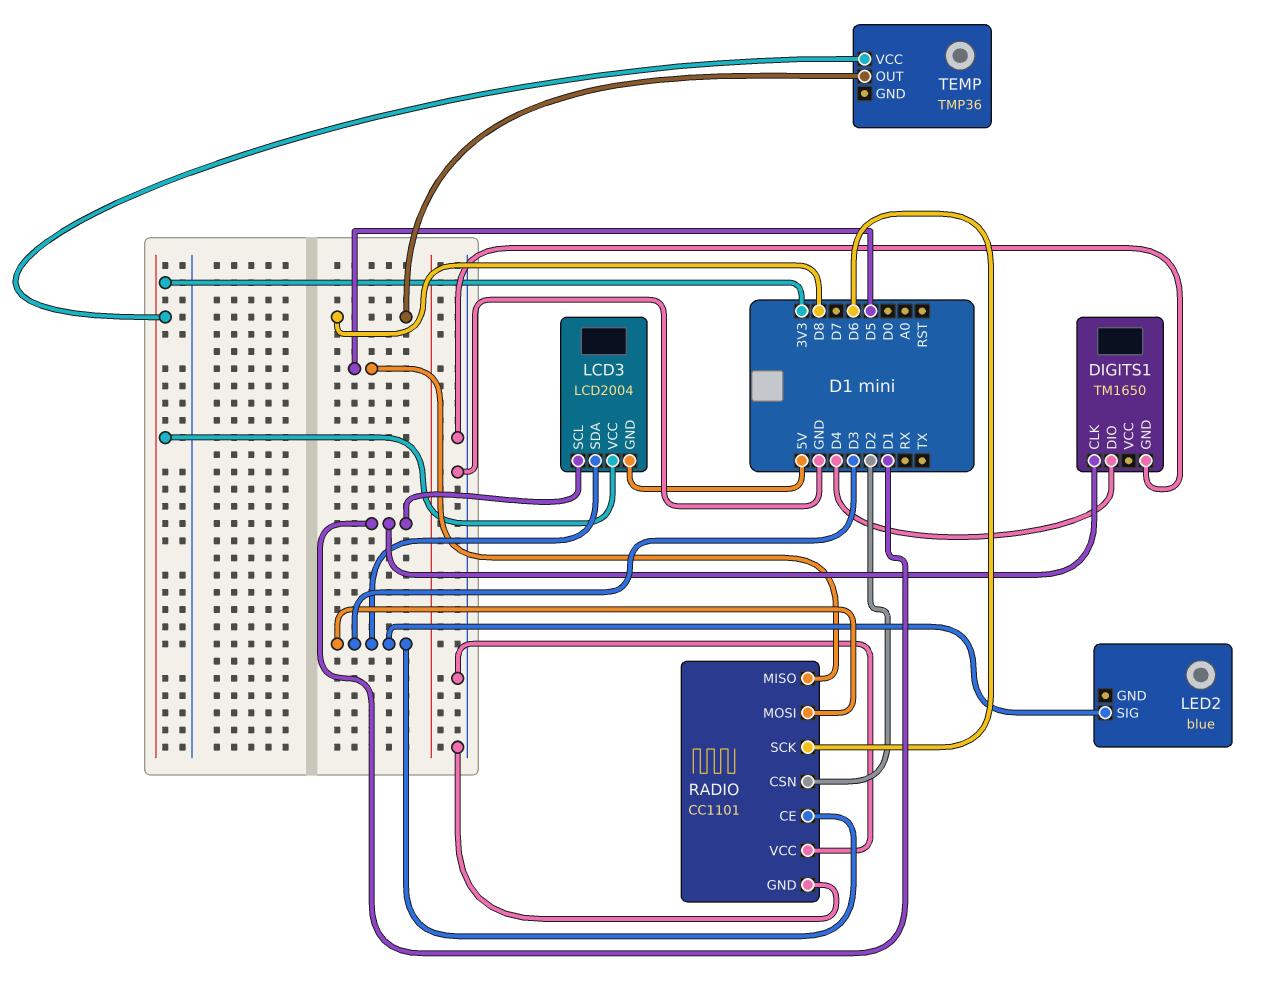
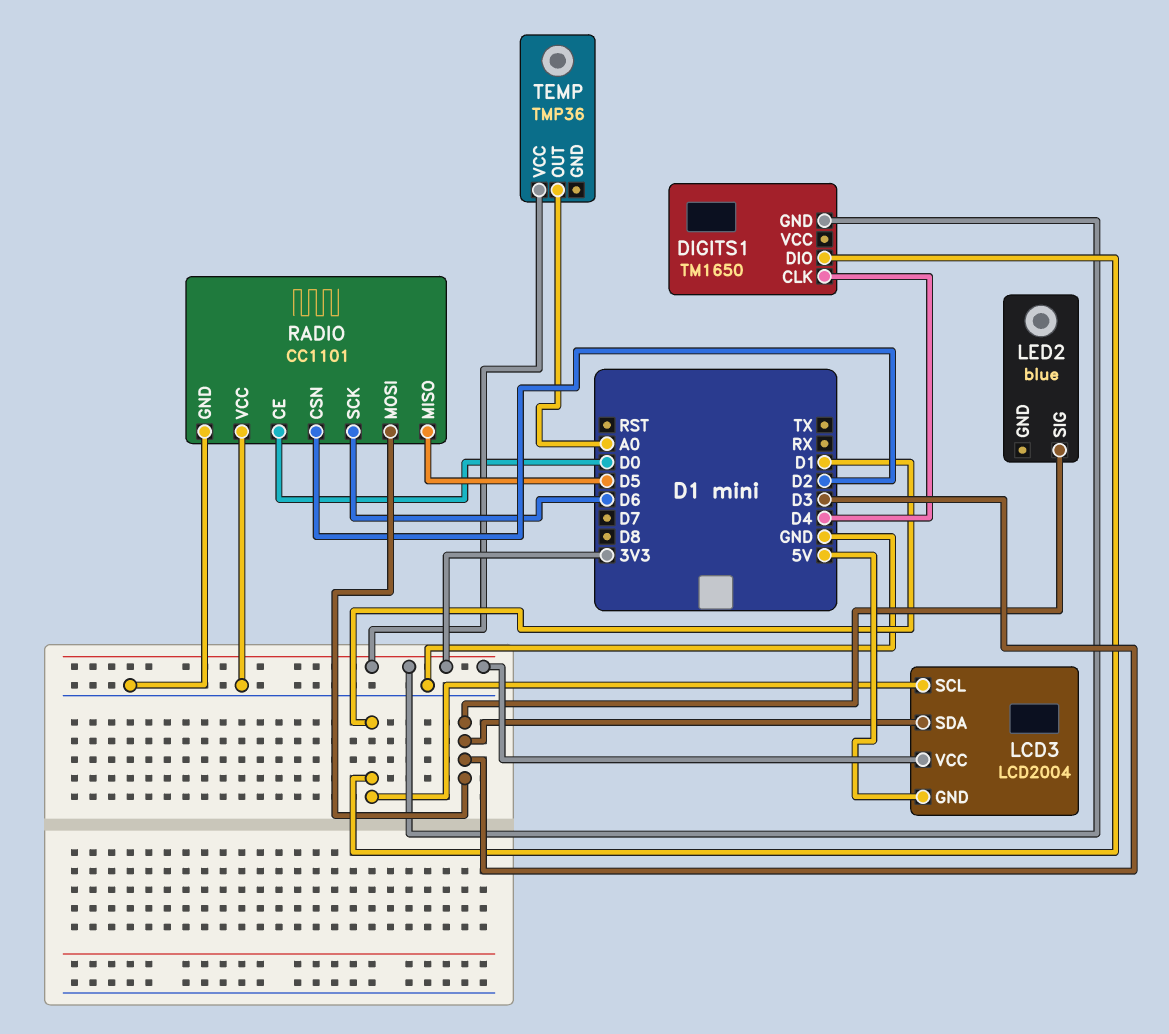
DIGITS1 pin CLK: D1 -> D4
DIGITS1 pin DIO: D4 -> D1
DIGITS1 pin GND: GND -> 3V3
RADIO pin CE: D3 -> D0
TEMP pin OUT: D8 -> A0

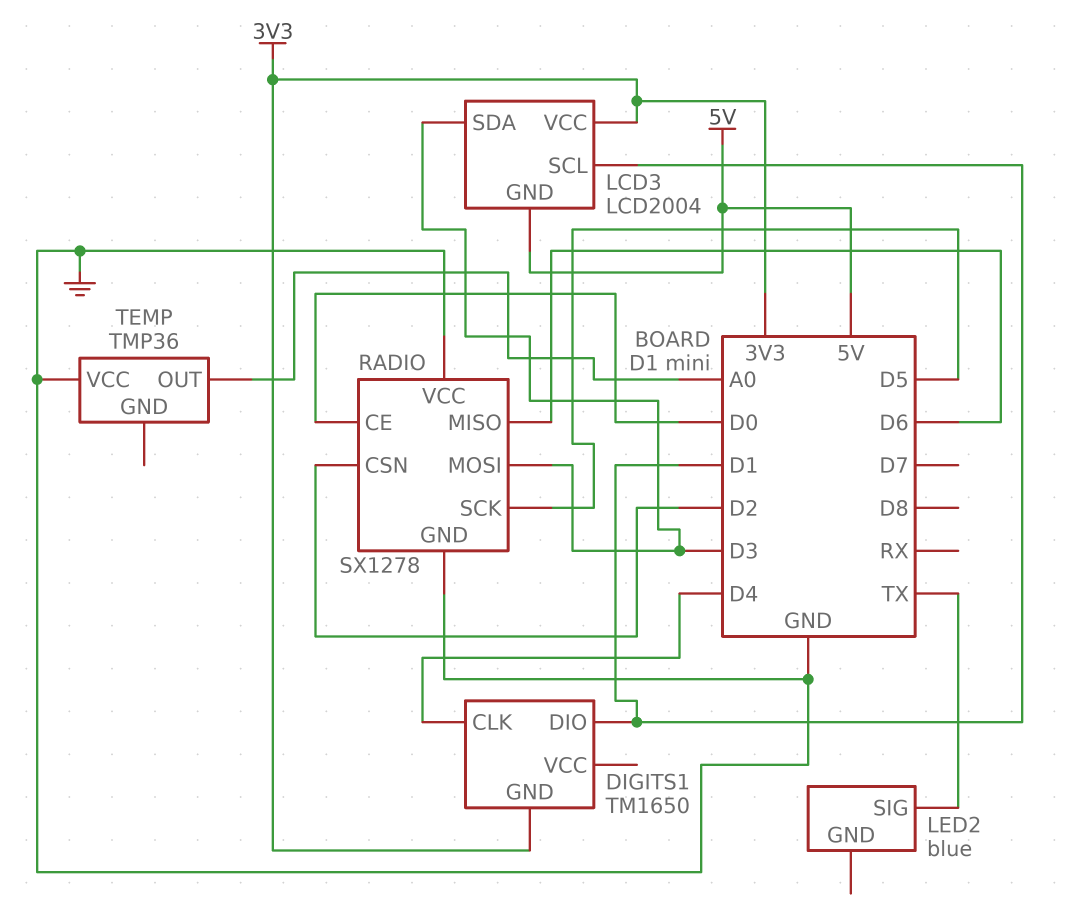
LED2 pin SIG: D3 -> TX
RADIO: CC1101 -> SX1278
RADIO pin MISO: D5 -> D6
RADIO pin SCK: D6 -> D5
TEMP pin VCC: 3V3 -> GND

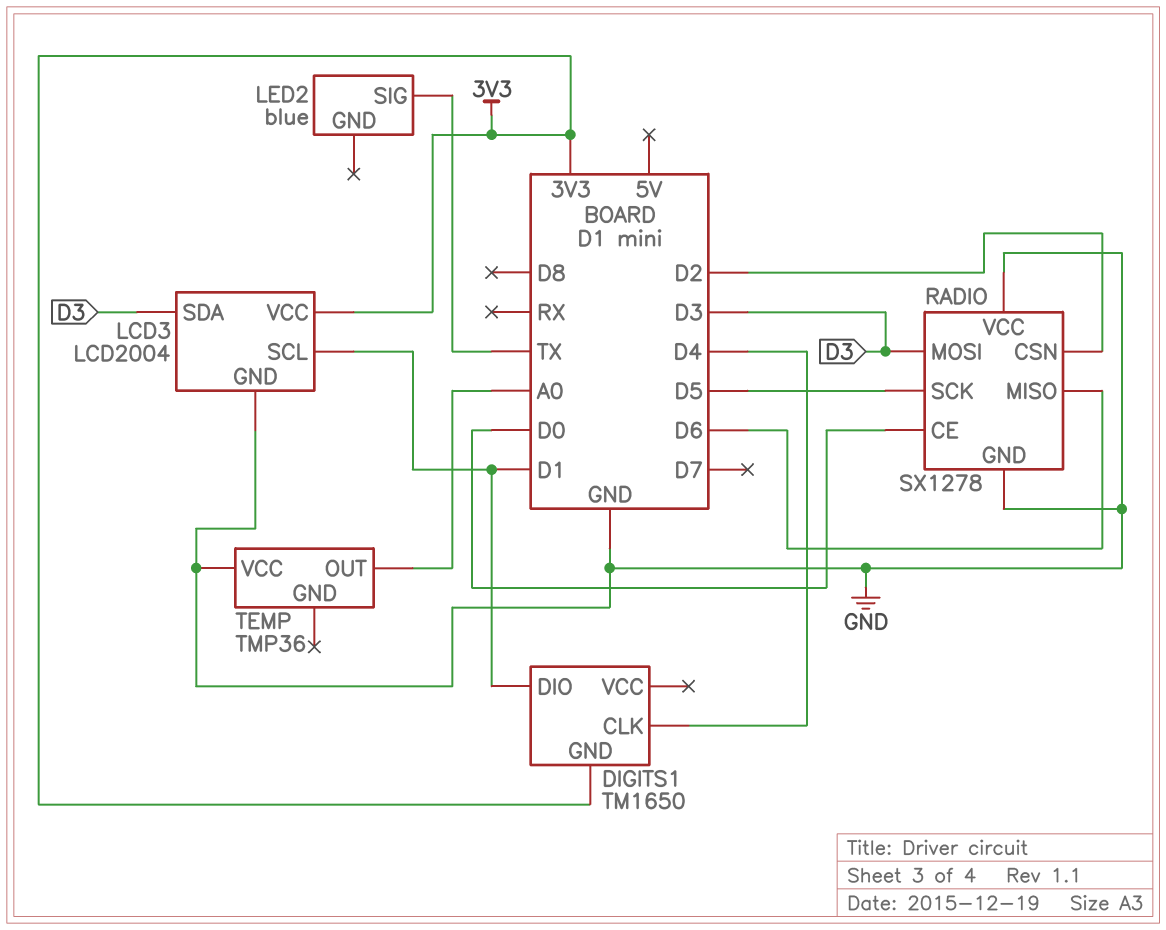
LCD3 pin GND: 5V -> GND

